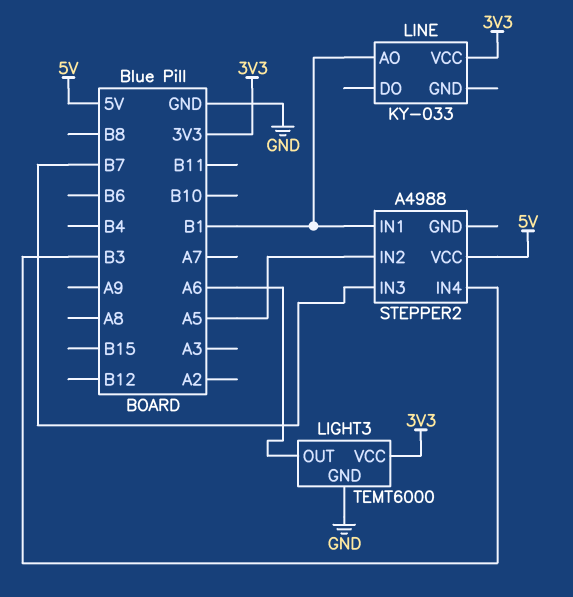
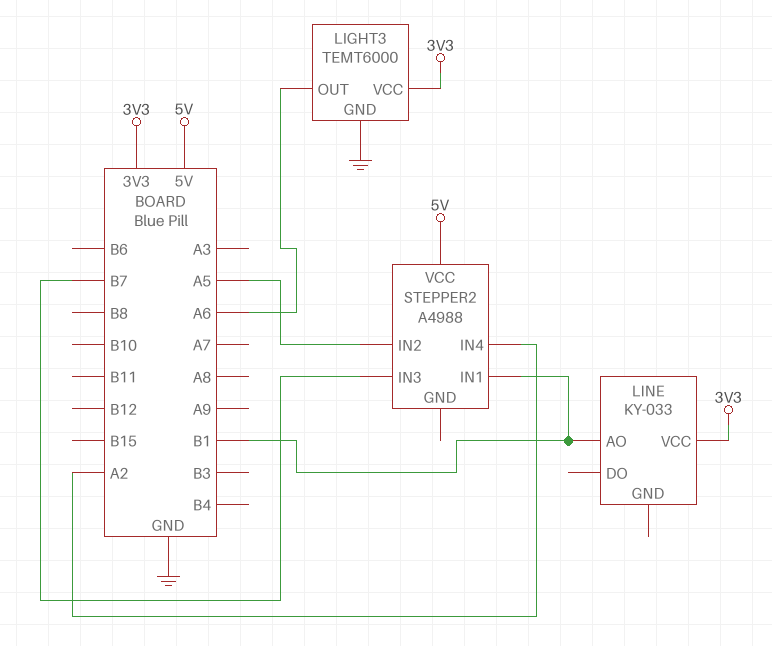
STEPPER2 pin IN4: B3 -> A2

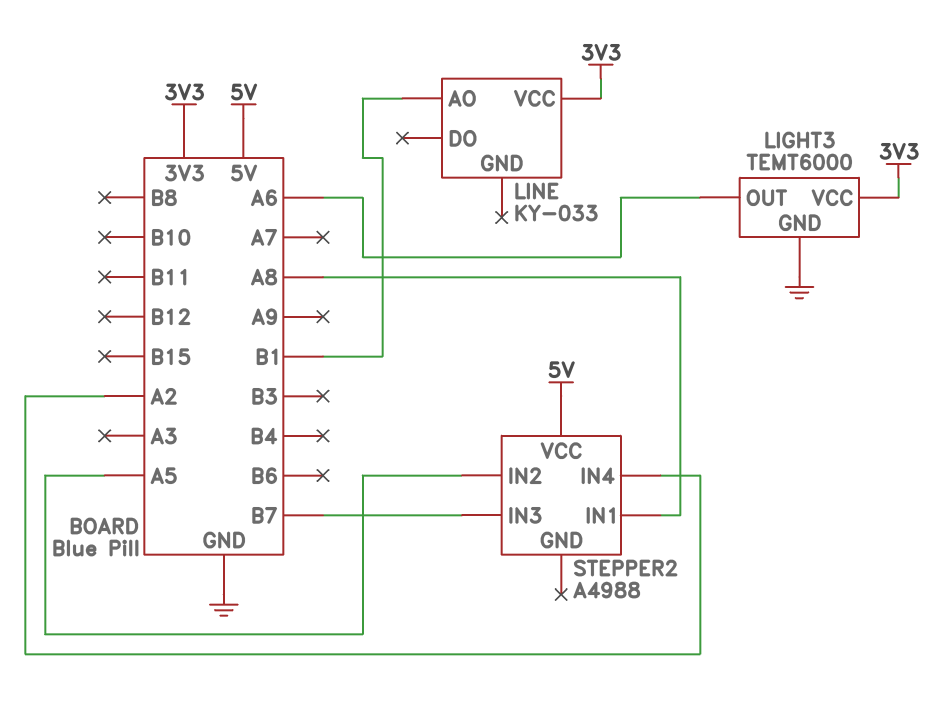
STEPPER2 pin IN1: B1 -> A8

